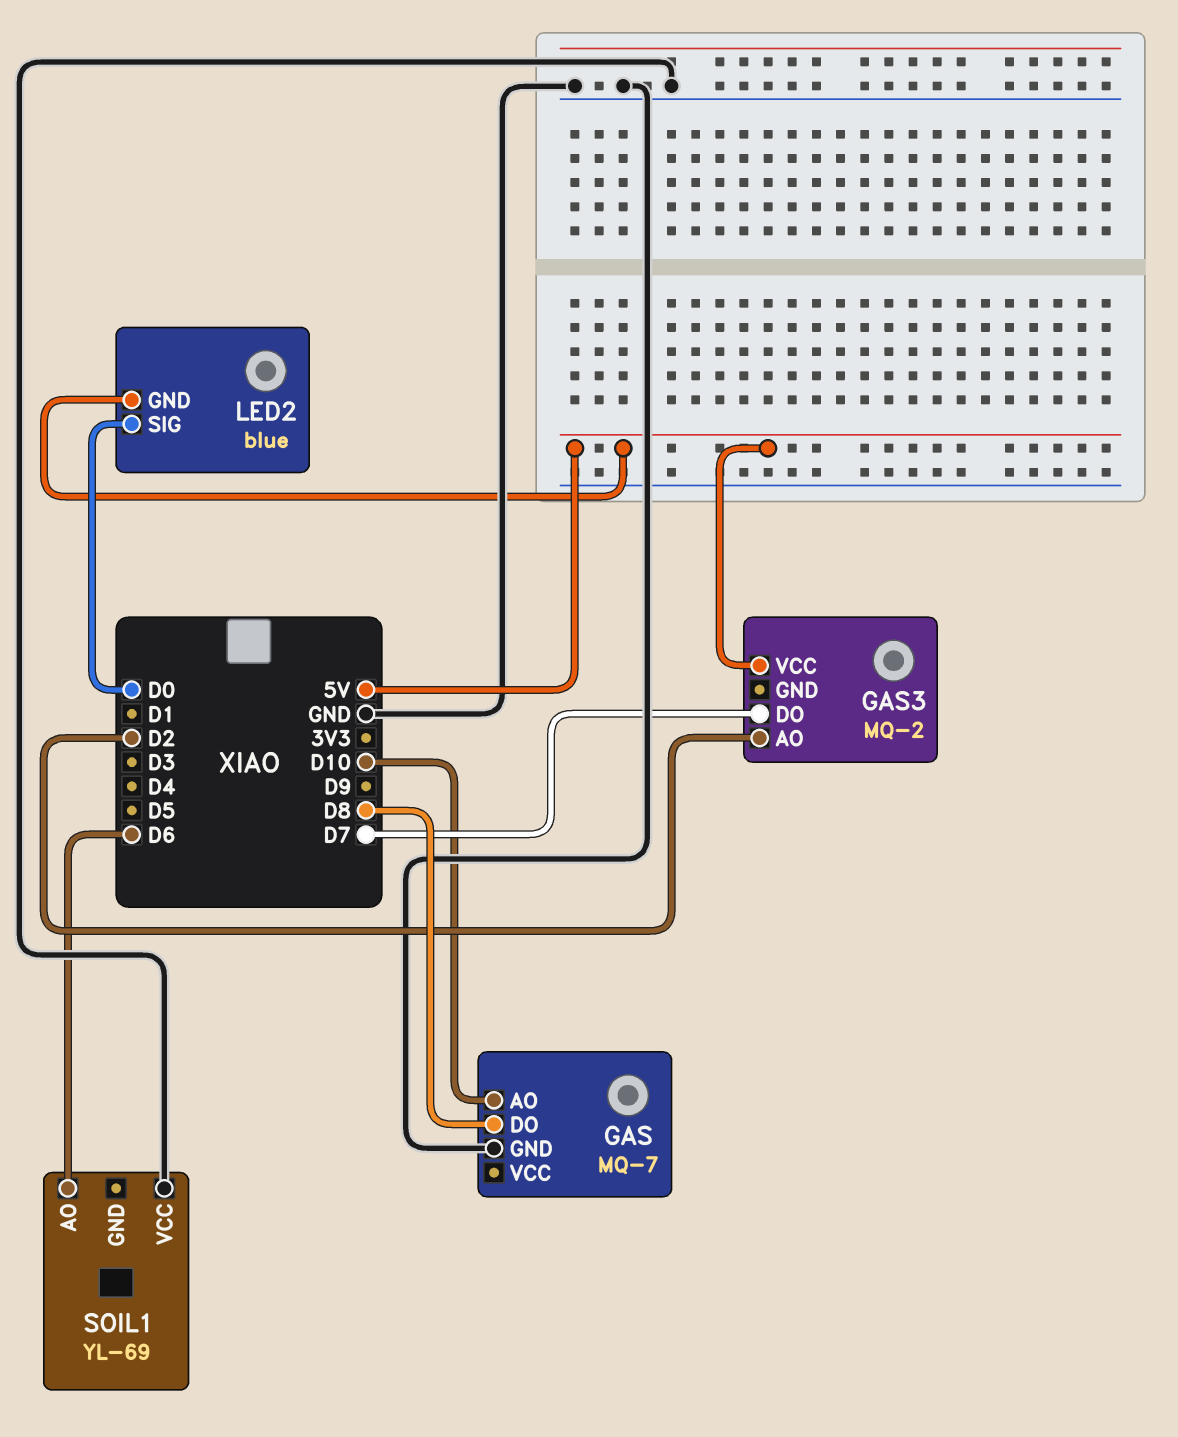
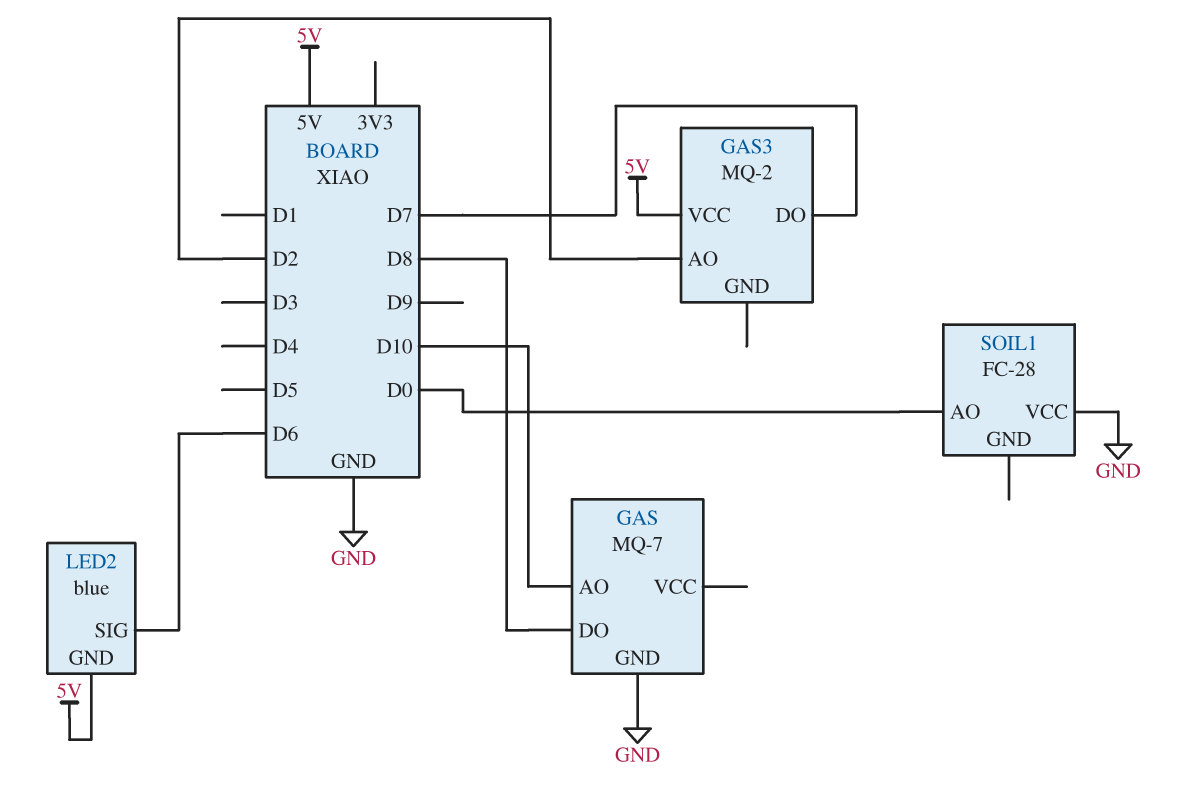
LED2 pin SIG: D0 -> D6
SOIL1: YL-69 -> FC-28
SOIL1 pin AO: D6 -> D0

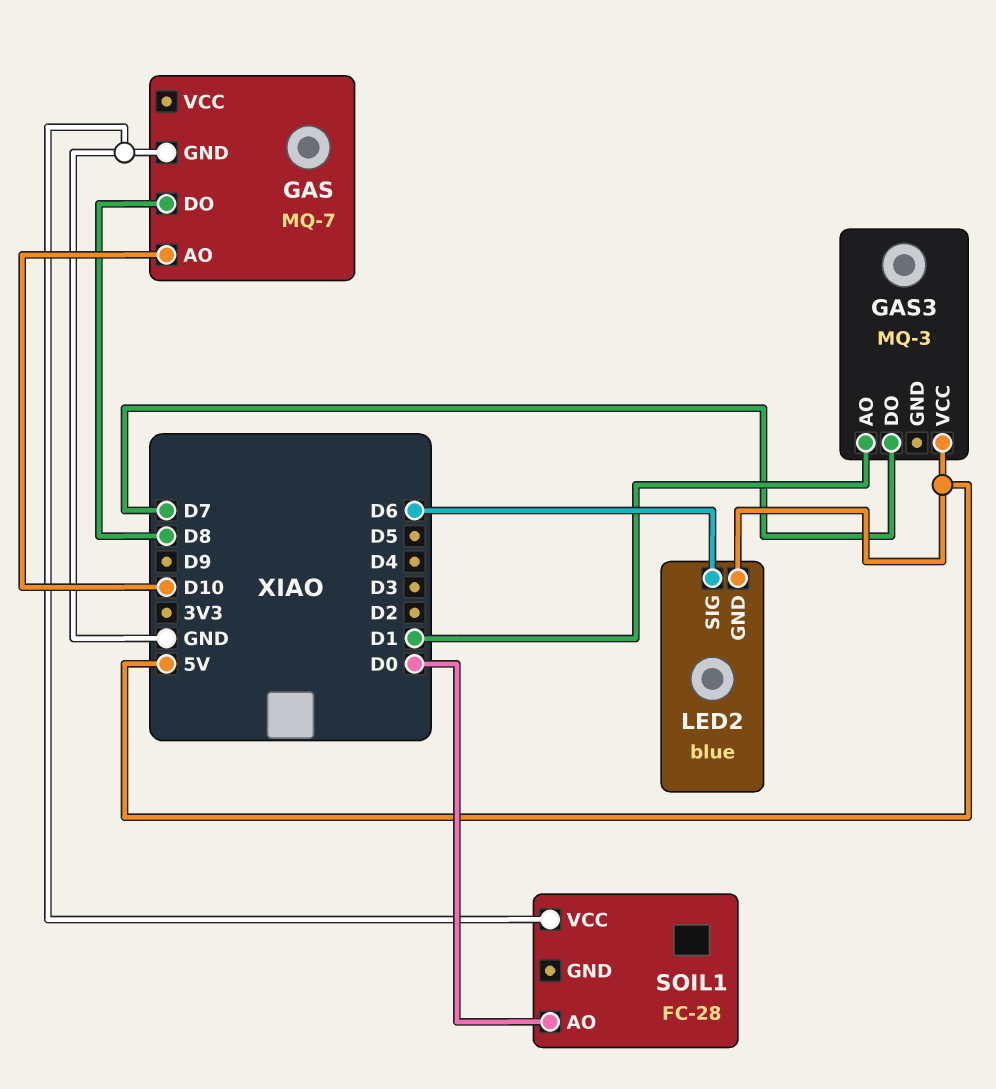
GAS3: MQ-2 -> MQ-3
GAS3 pin AO: D2 -> D1

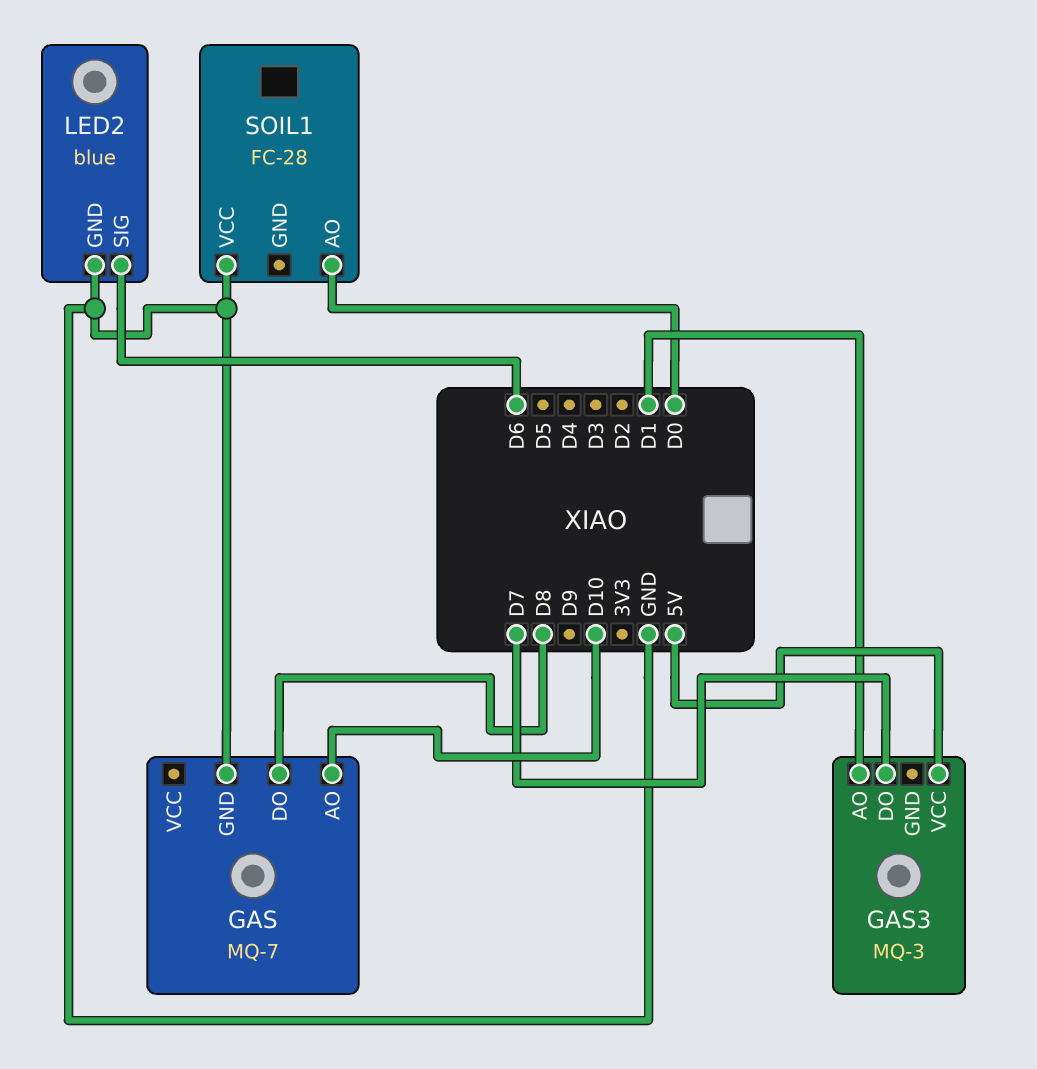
LED2 pin GND: 5V -> GND

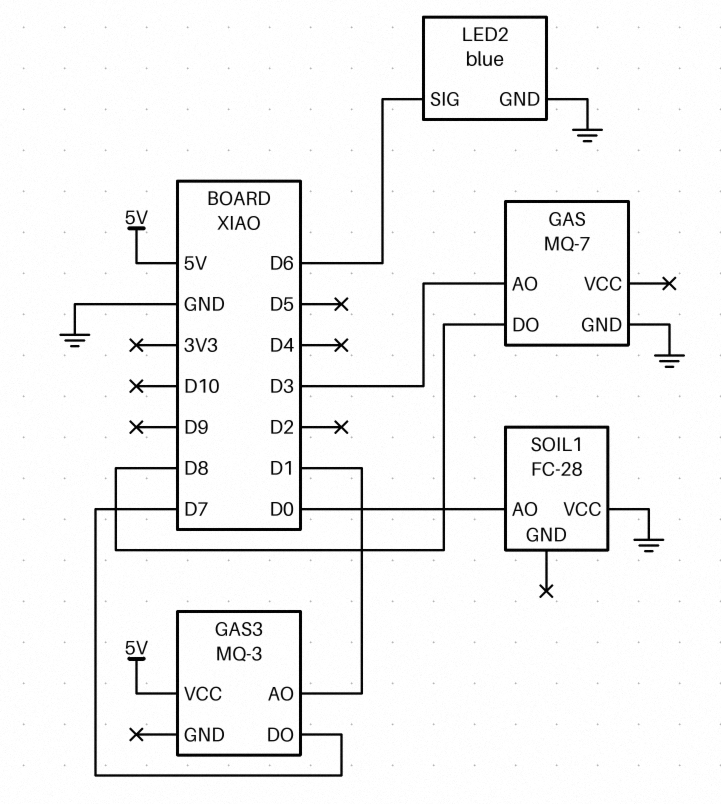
GAS pin AO: D10 -> D3

